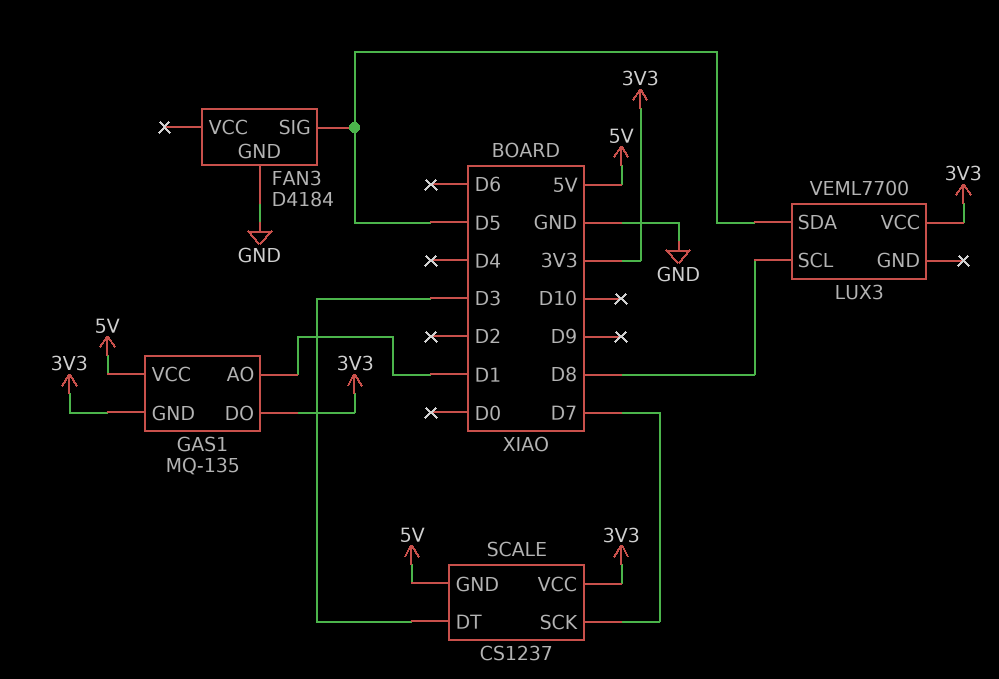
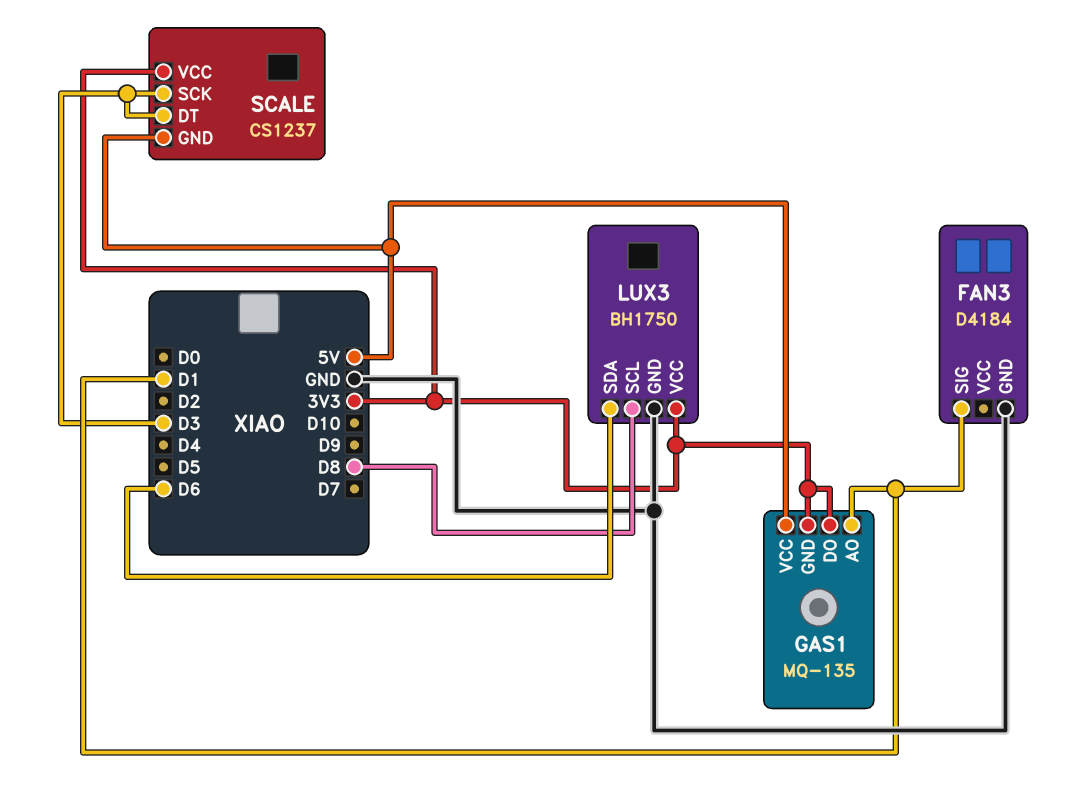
FAN3 pin SIG: D5 -> D1
LUX3: VEML7700 -> BH1750
LUX3 pin GND: none -> GND
LUX3 pin SDA: D5 -> D6
SCALE pin SCK: D7 -> D3

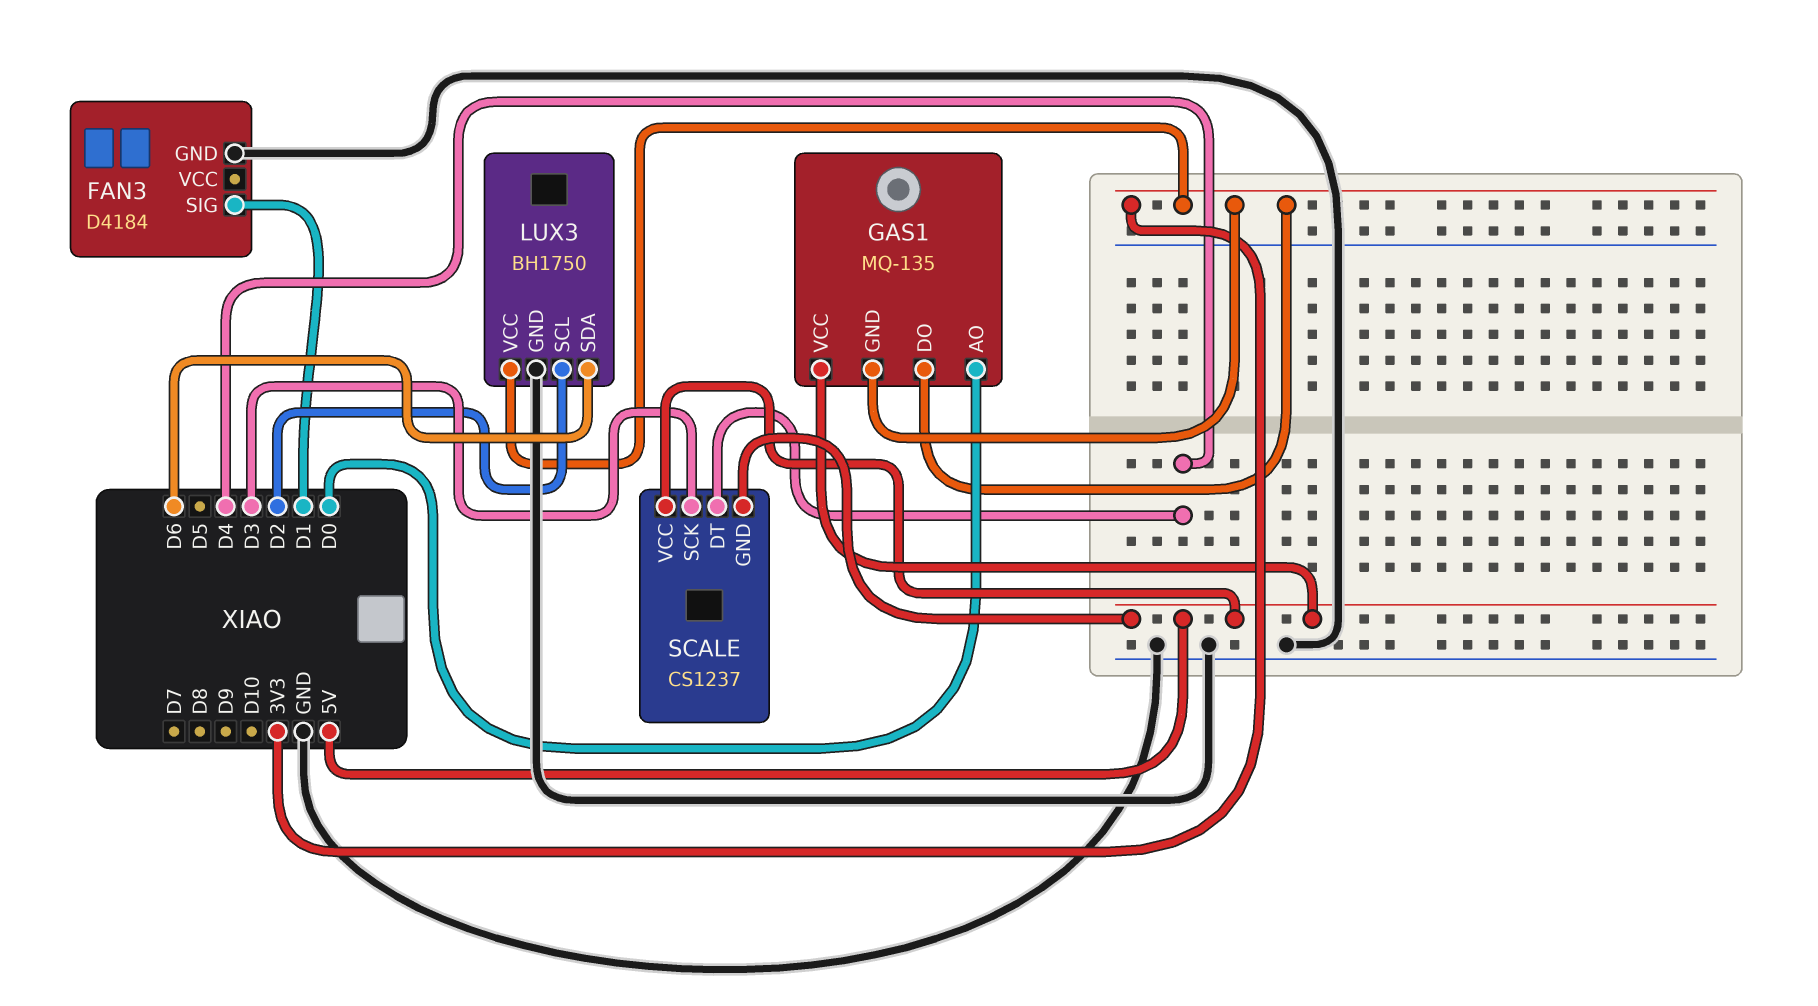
GAS1 pin AO: D1 -> D0
LUX3 pin SCL: D8 -> D2
SCALE pin DT: D3 -> D4
SCALE pin VCC: 3V3 -> 5V

